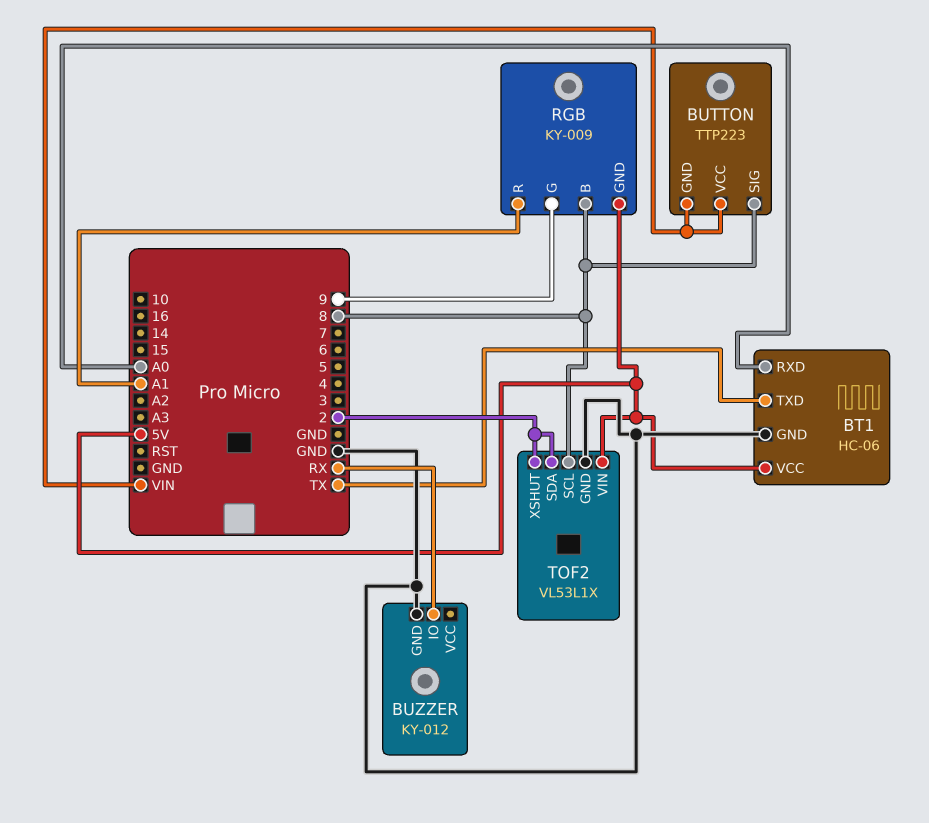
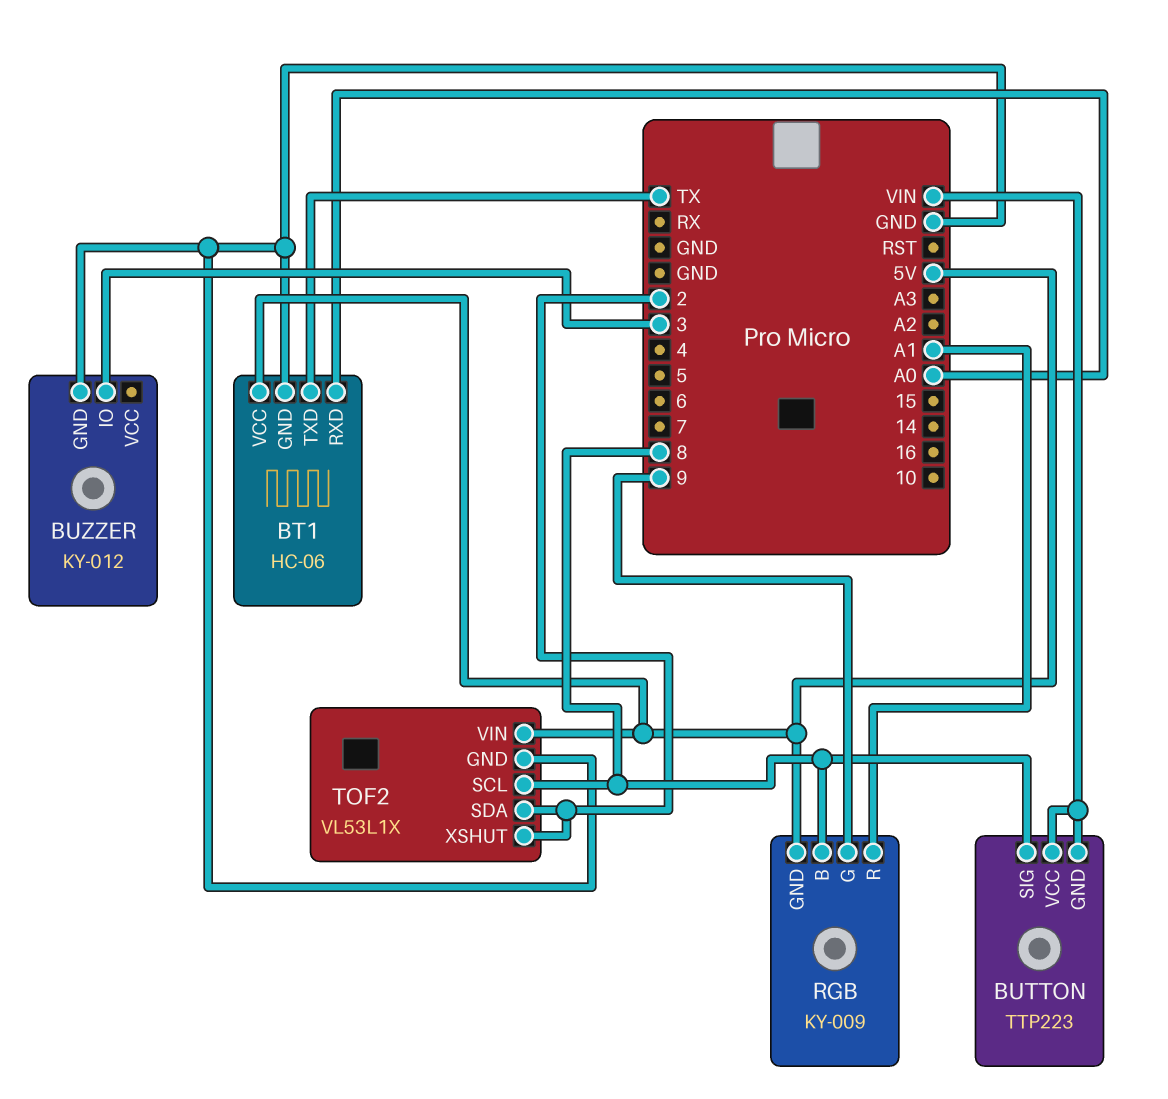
BUZZER pin IO: RX -> 3

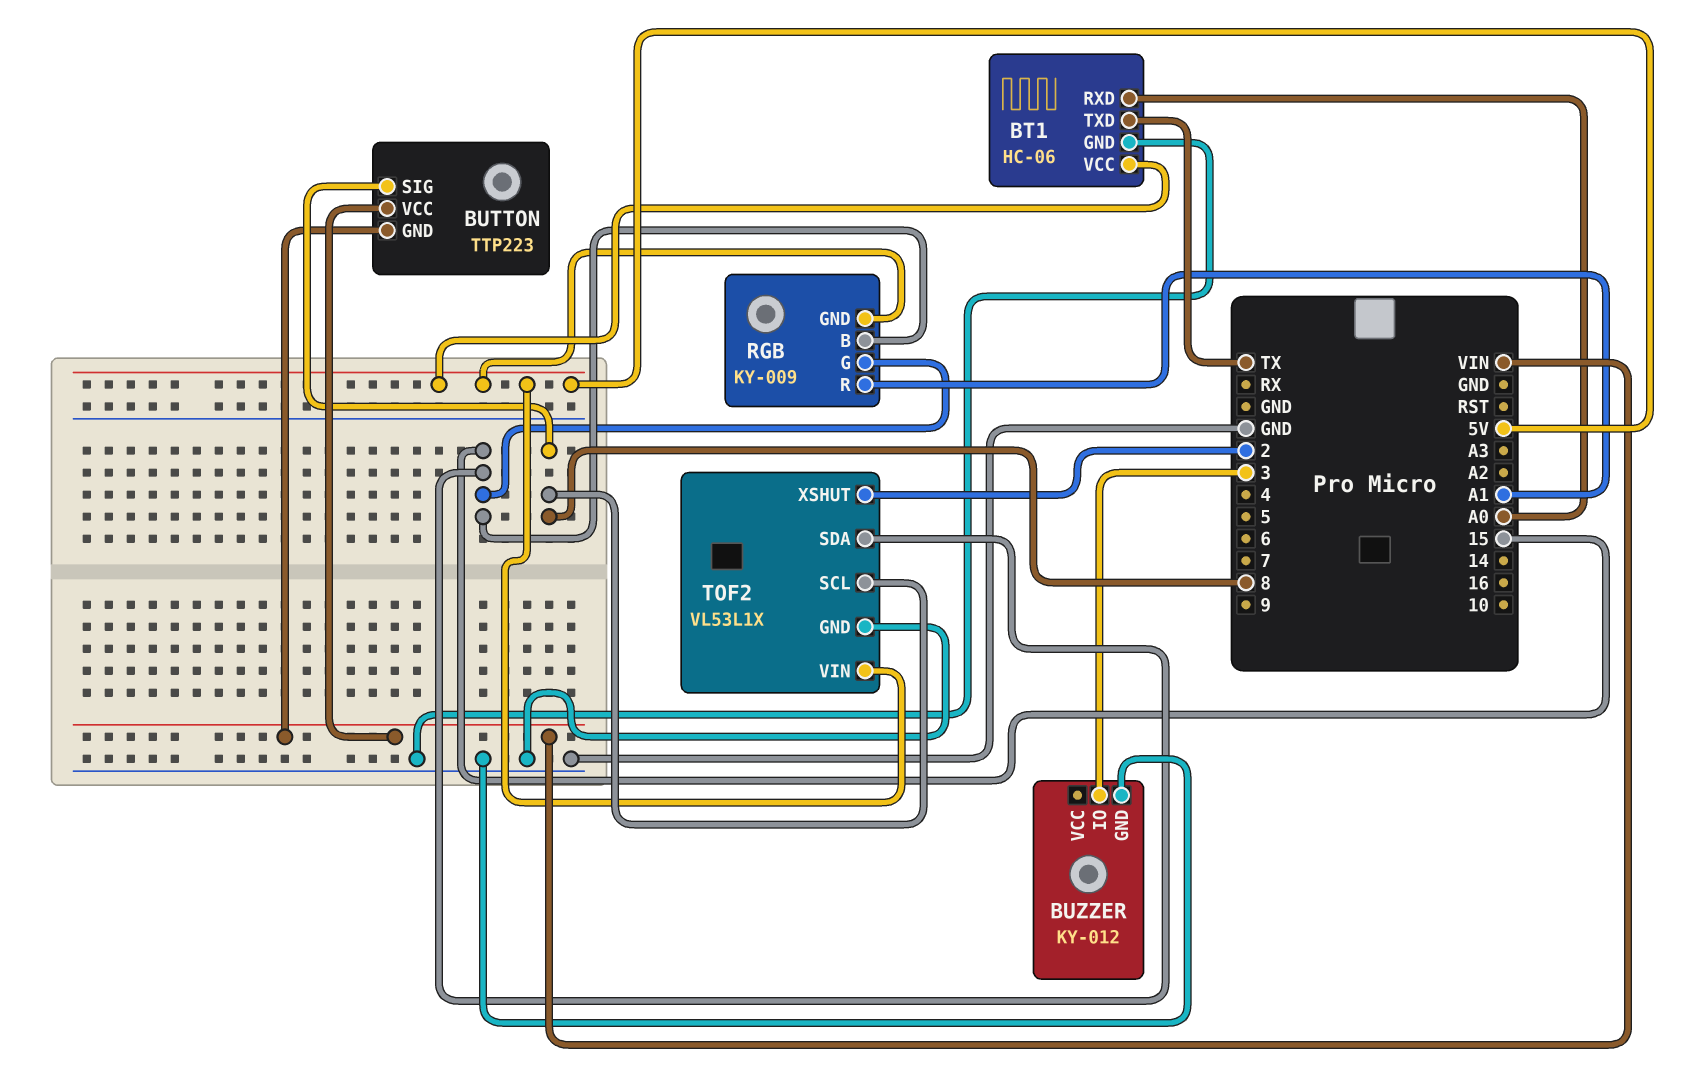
RGB pin B: 8 -> 15
RGB pin G: 9 -> 15
TOF2 pin SDA: 2 -> 15

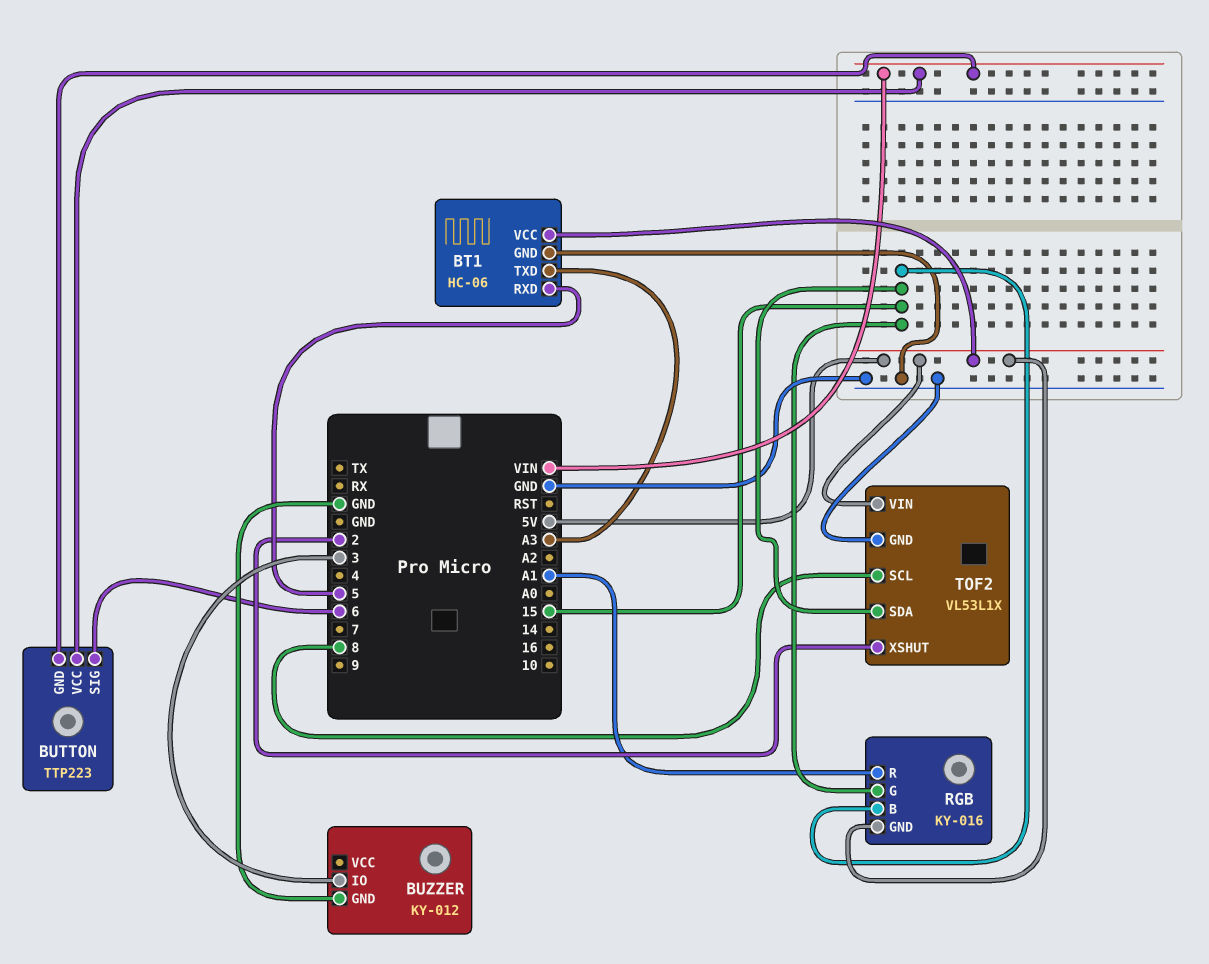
BT1 pin RXD: A0 -> 5
BT1 pin TXD: TX -> A3
BUTTON pin SIG: 8 -> 6
RGB: KY-009 -> KY-016

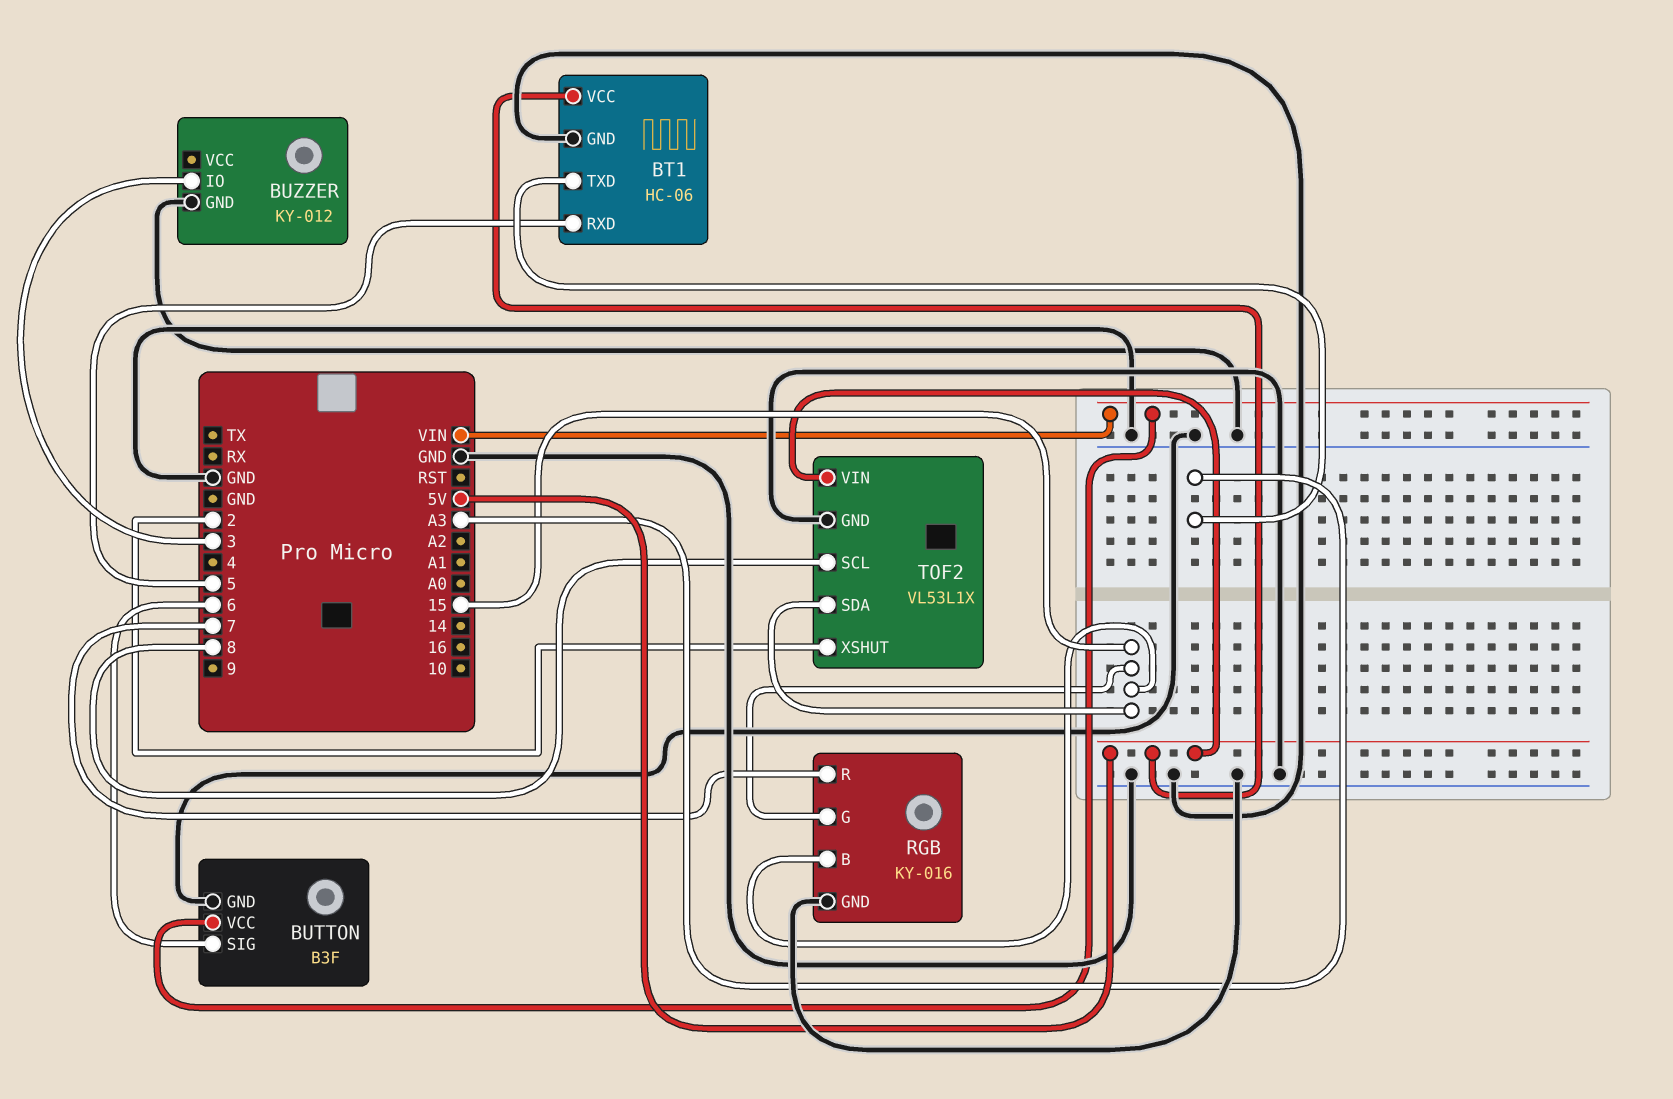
BUTTON: TTP223 -> B3F
BUTTON pin GND: VIN -> GND
RGB pin GND: 5V -> GND
RGB pin R: A1 -> 7

